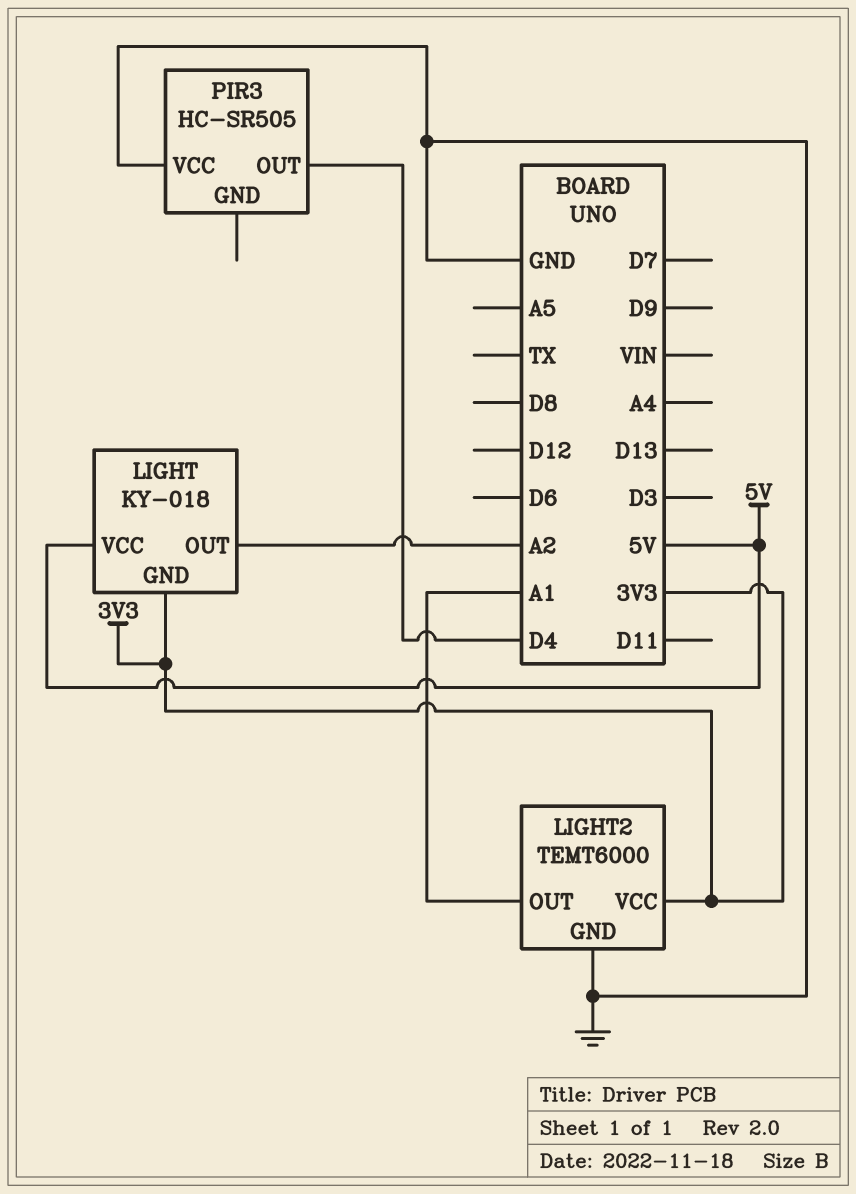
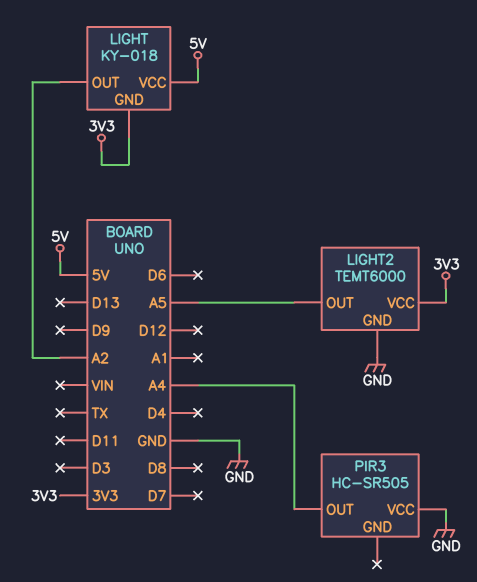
LIGHT2 pin OUT: A1 -> A5
PIR3 pin OUT: D4 -> A4

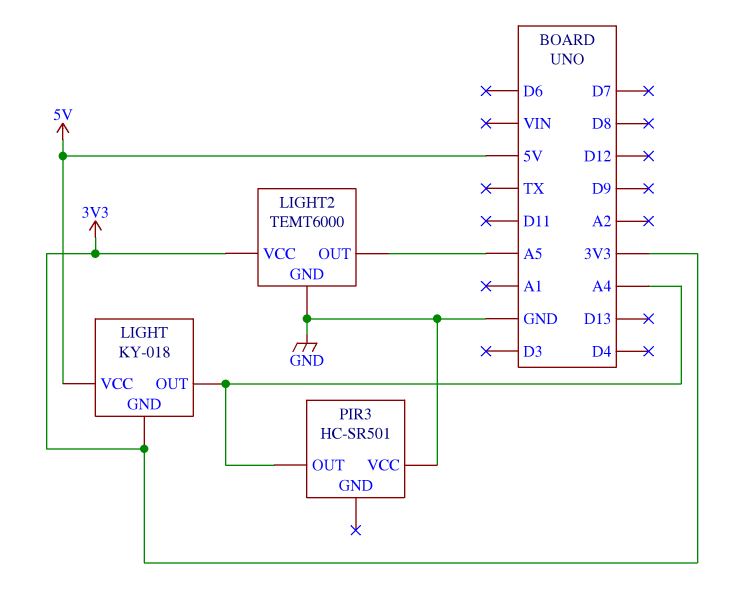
LIGHT pin OUT: A2 -> A4
PIR3: HC-SR505 -> HC-SR501

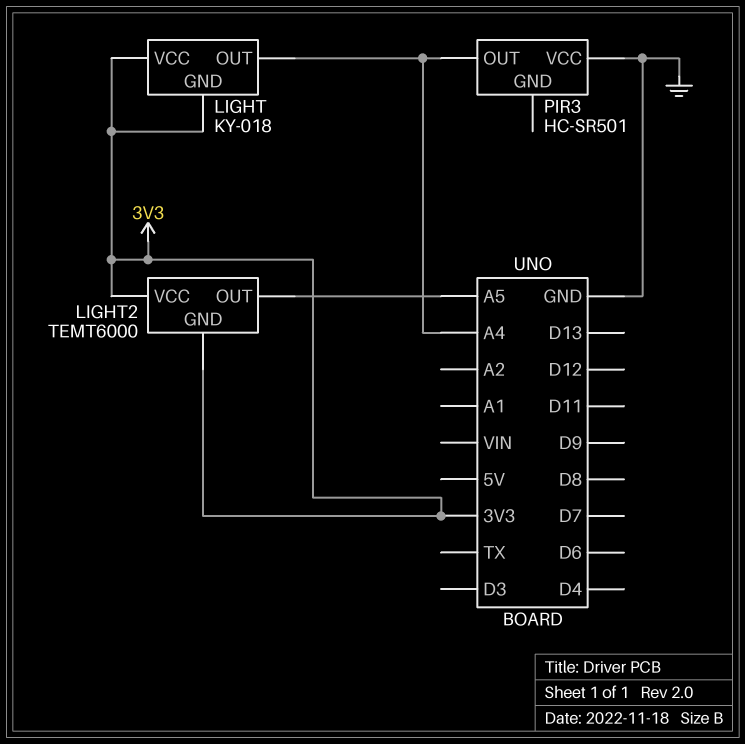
LIGHT pin VCC: 5V -> 3V3
LIGHT2 pin GND: GND -> 3V3

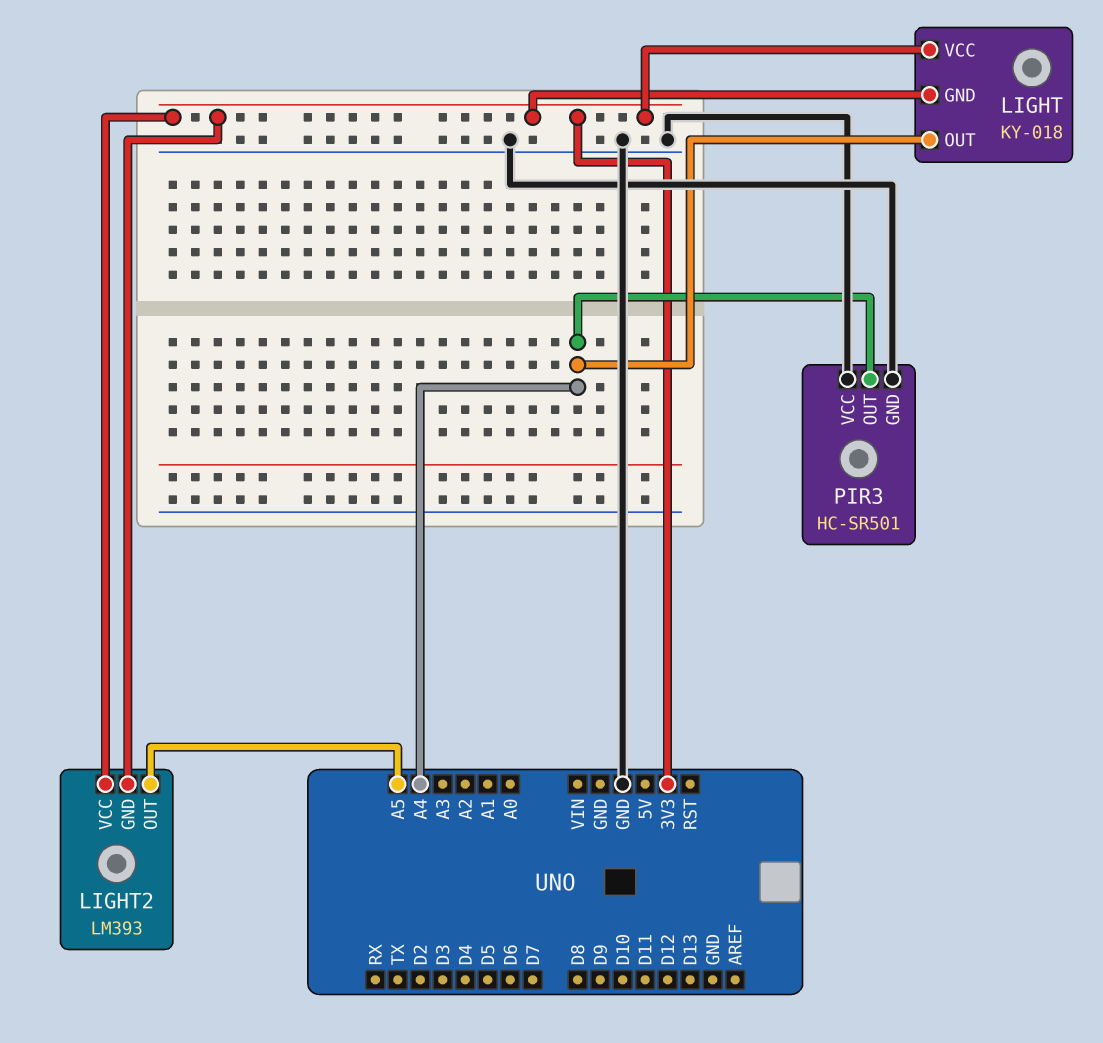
LIGHT2: TEMT6000 -> LM393
PIR3 pin GND: none -> GND

